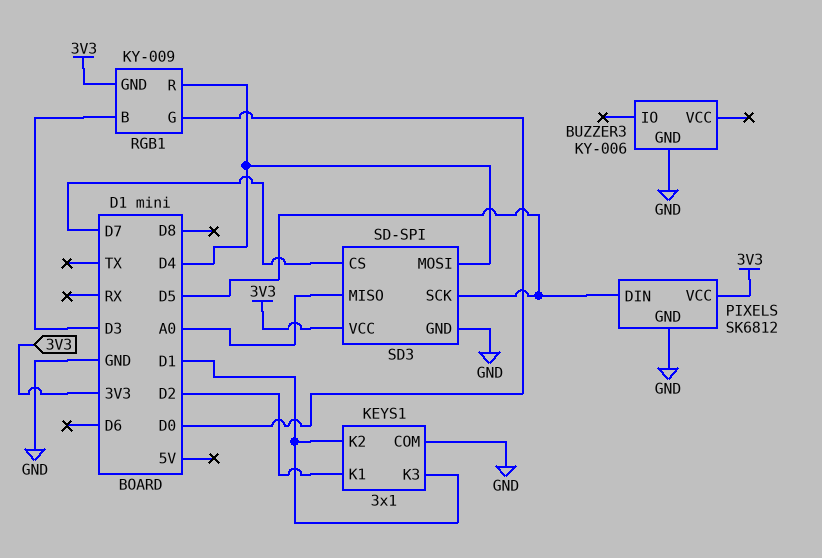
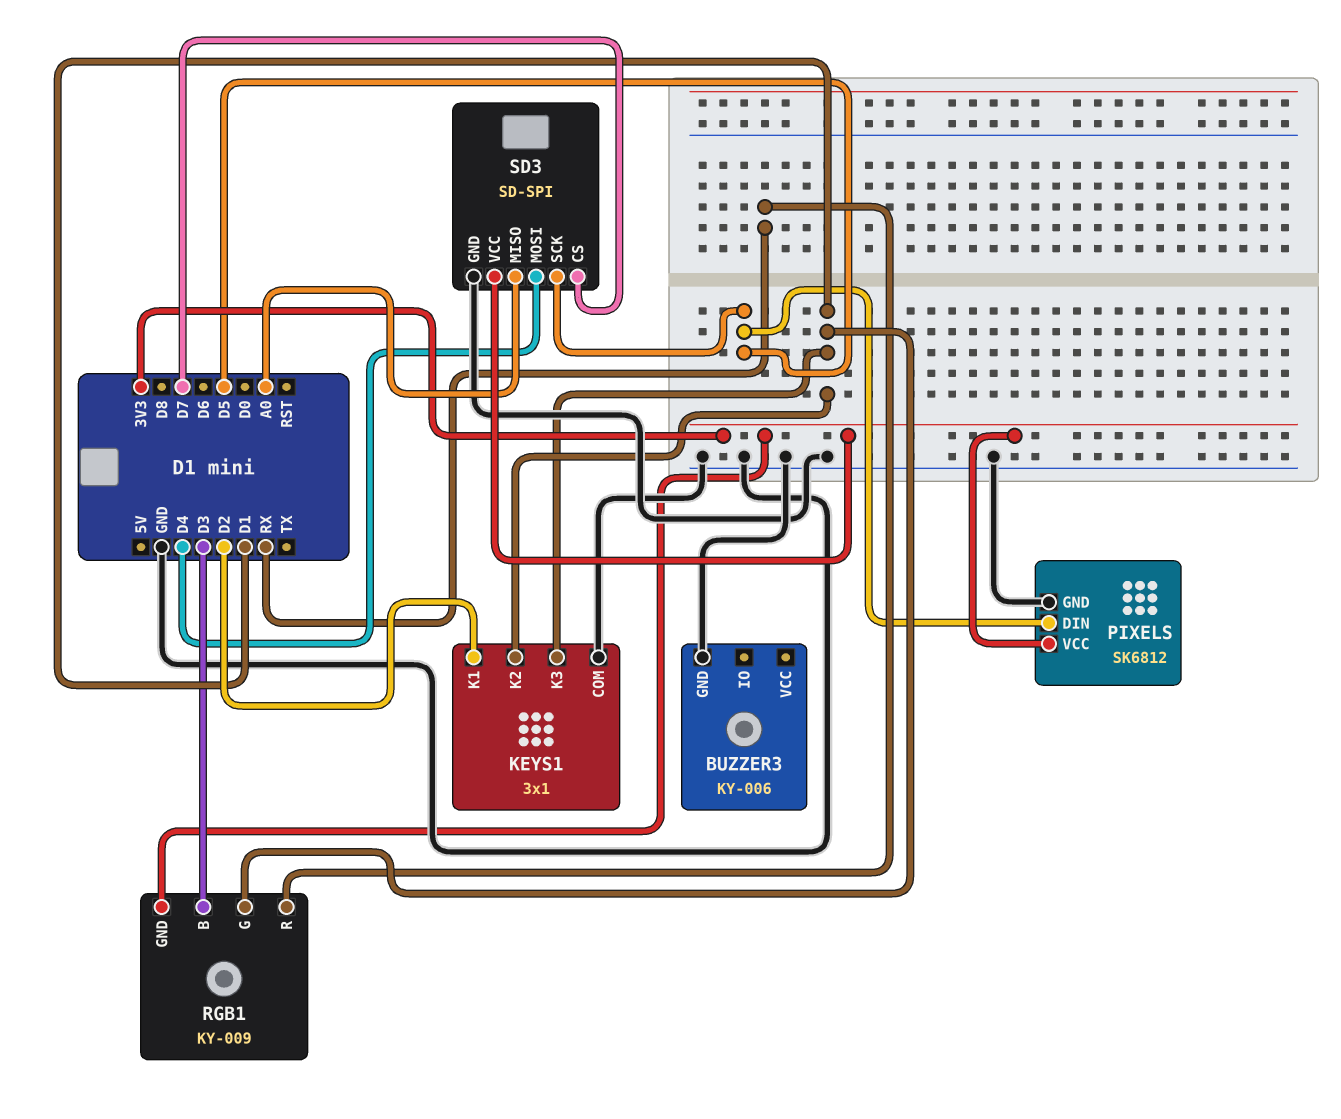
RGB1 pin G: D0 -> D1
RGB1 pin R: D4 -> RX

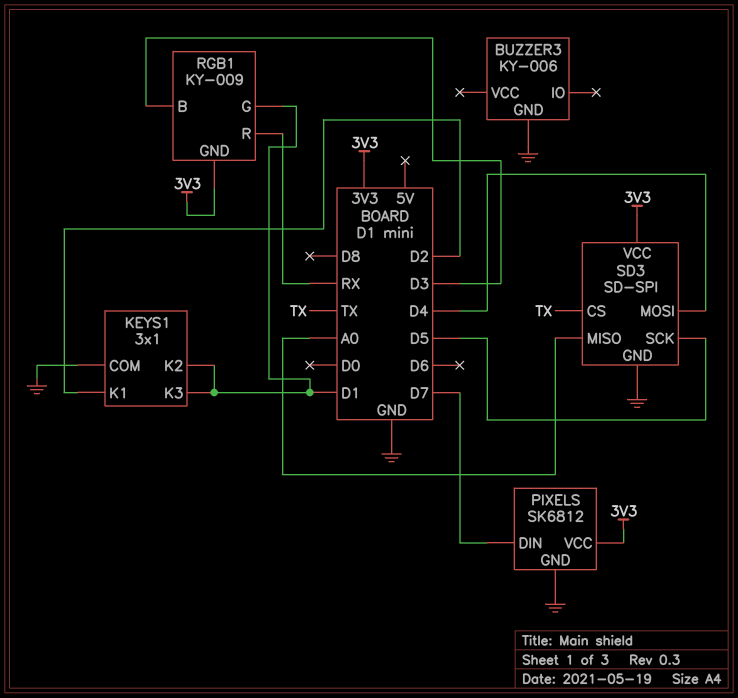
PIXELS pin DIN: D5 -> D7
SD3 pin CS: D7 -> TX

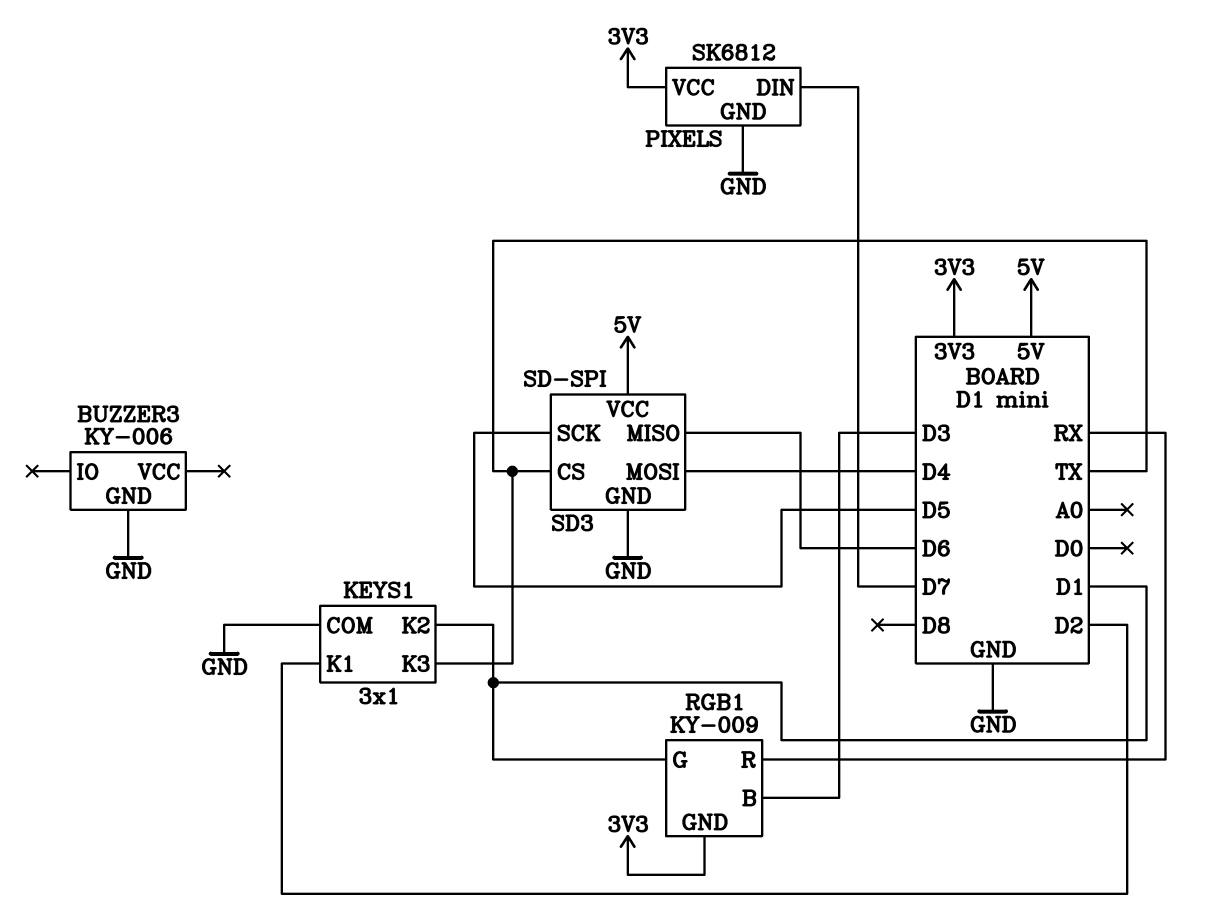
KEYS1 pin K3: D1 -> TX
SD3 pin MISO: A0 -> D6
SD3 pin VCC: 3V3 -> 5V

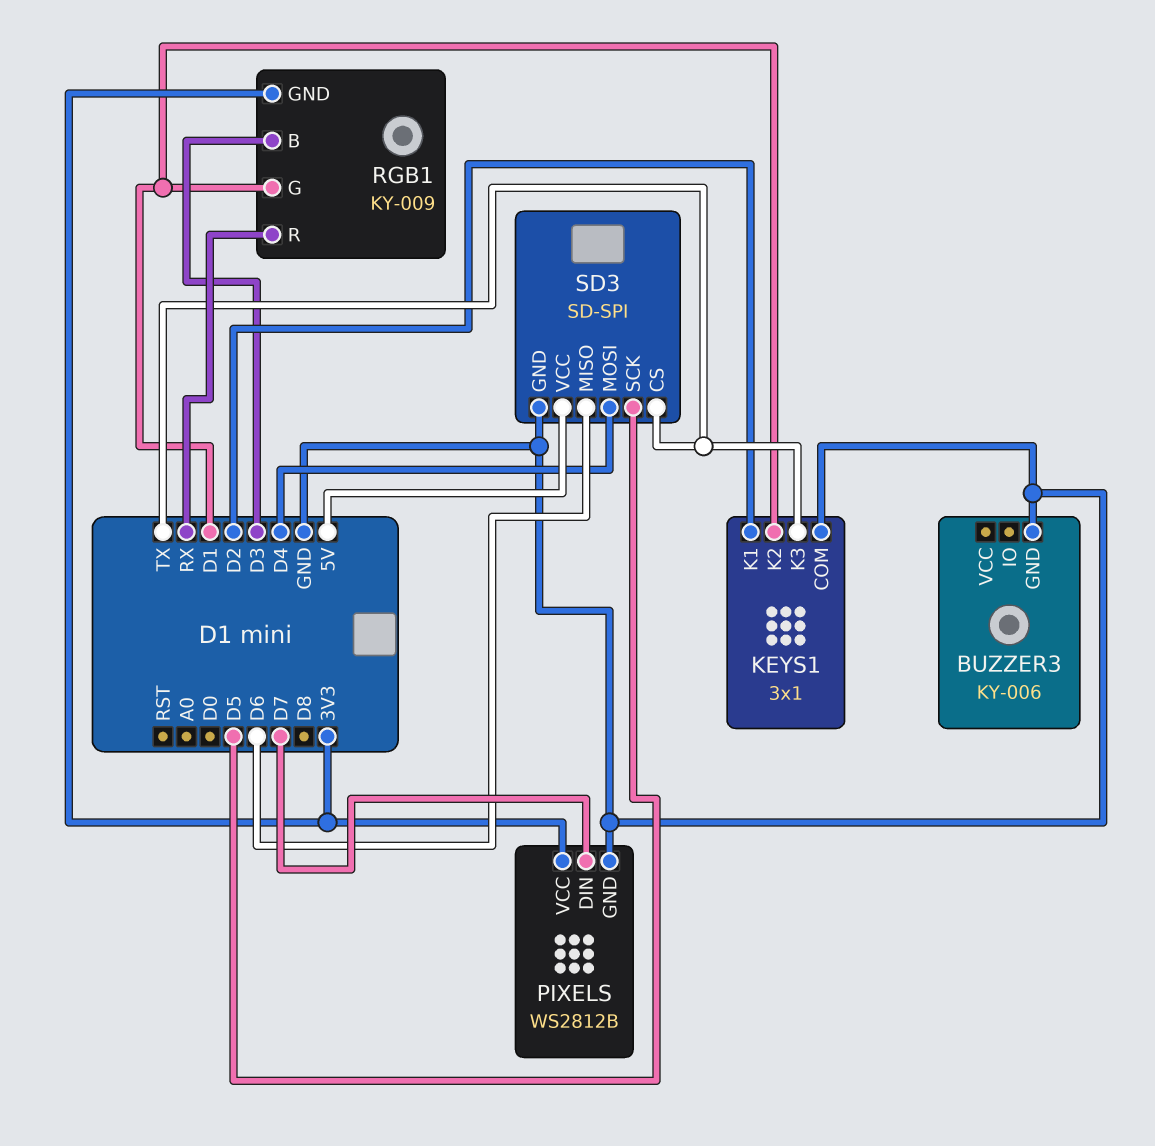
PIXELS: SK6812 -> WS2812B

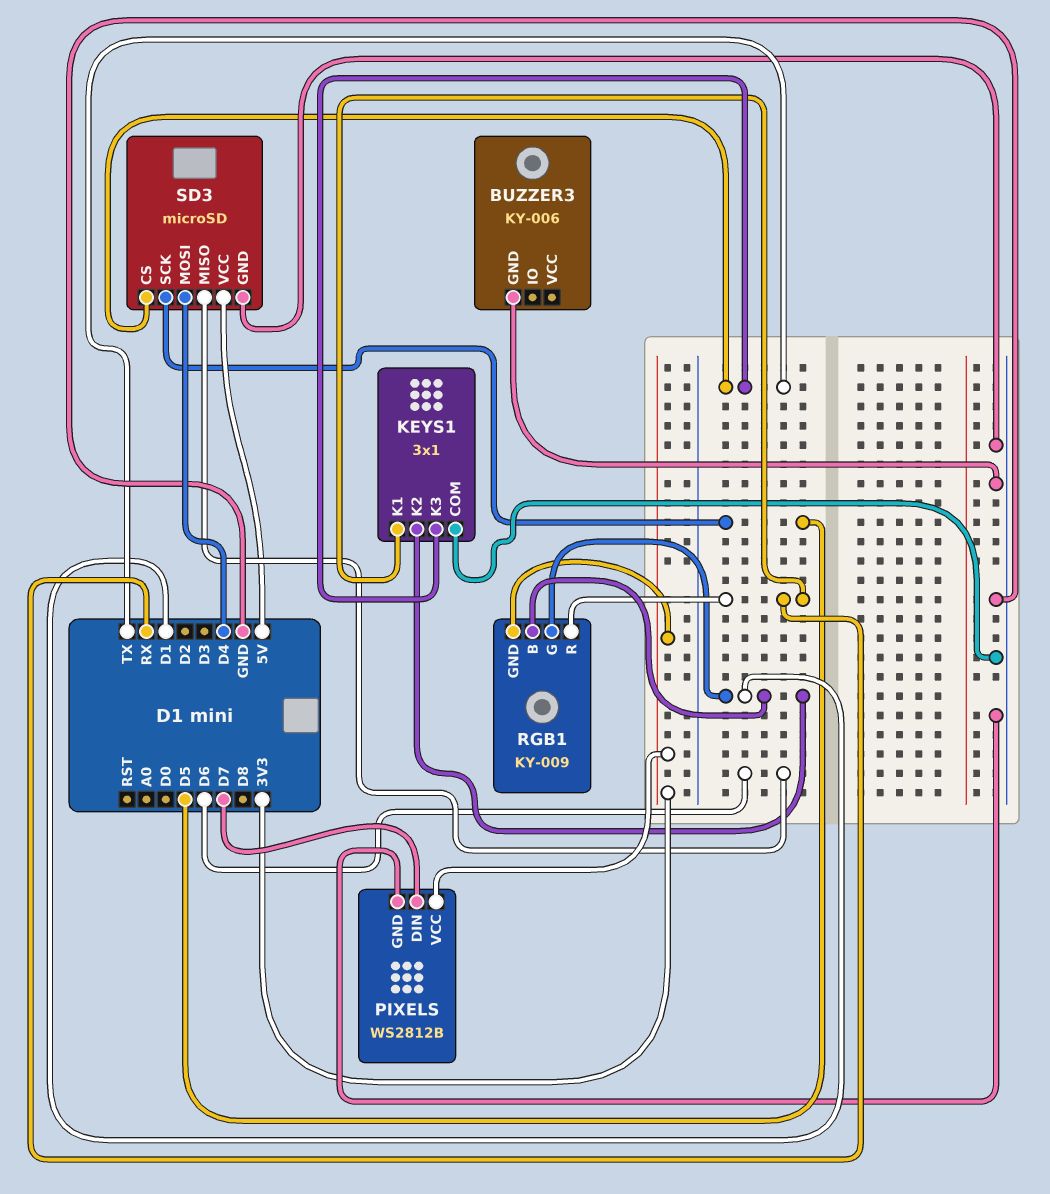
KEYS1 pin K1: D2 -> RX
RGB1 pin B: D3 -> D1
SD3: SD-SPI -> microSD

